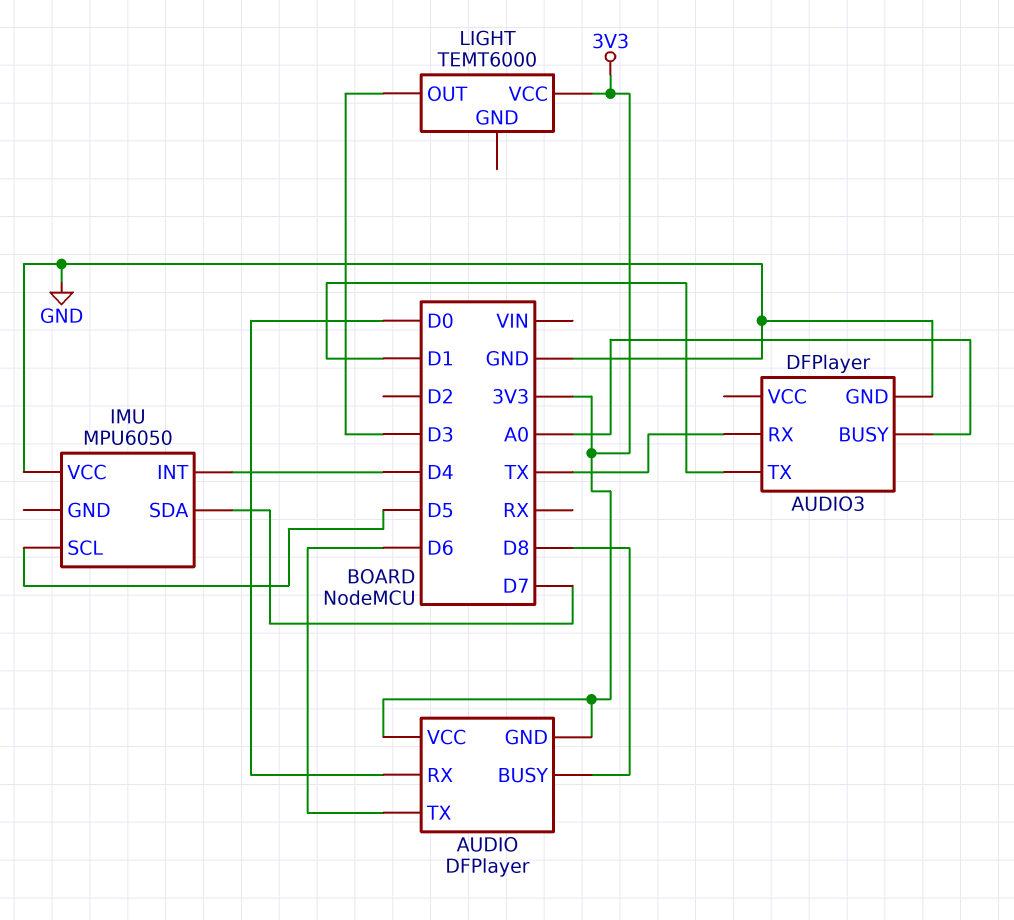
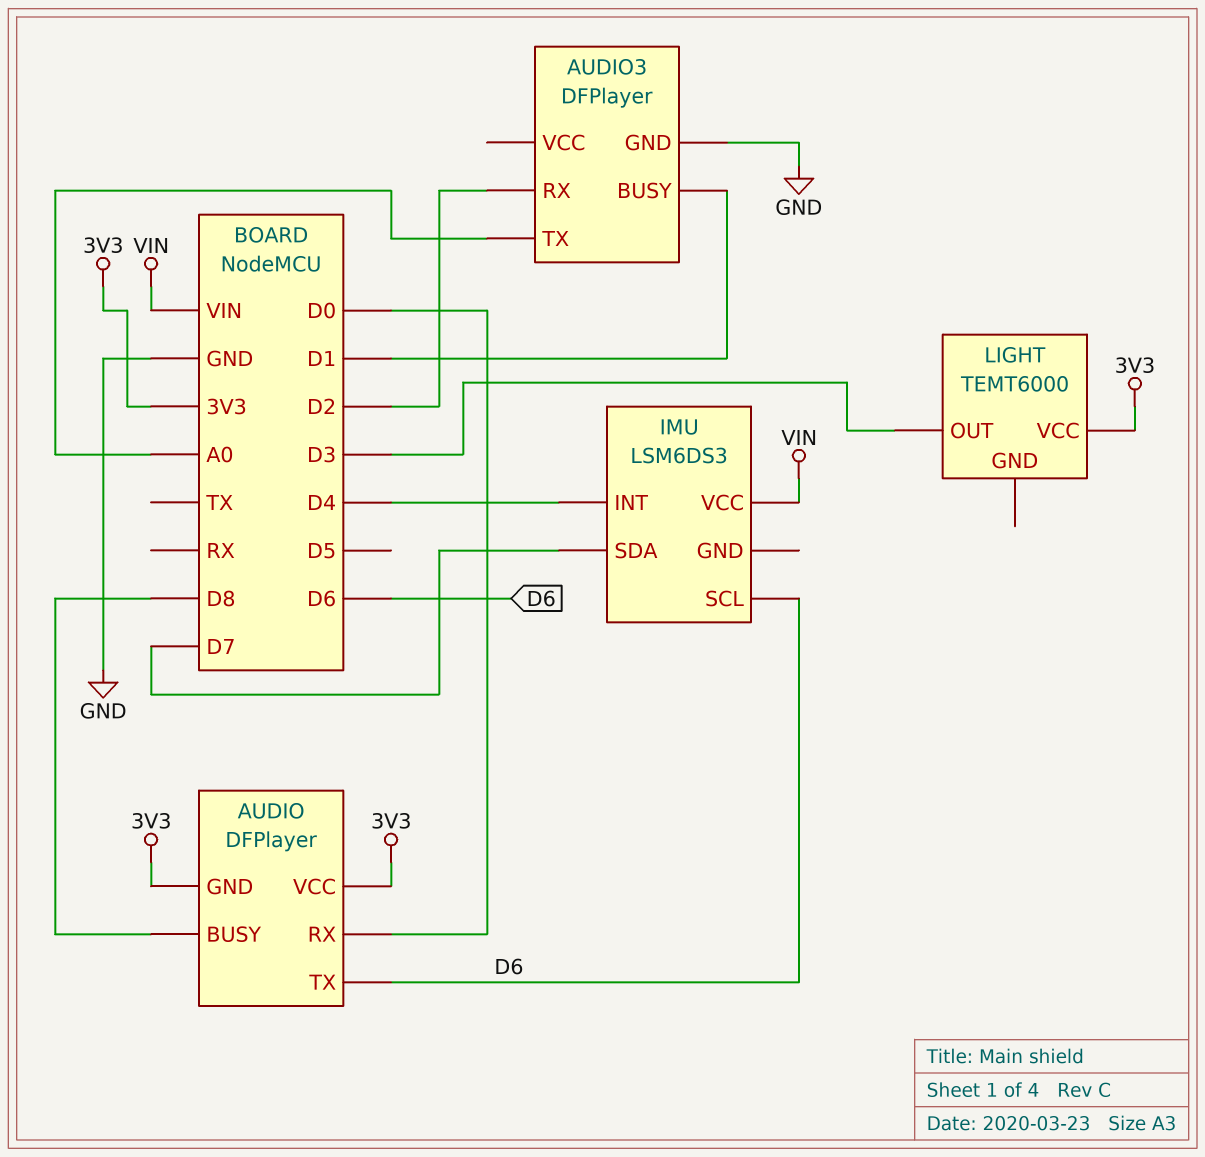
AUDIO3 pin BUSY: A0 -> D1
AUDIO3 pin RX: TX -> D2
AUDIO3 pin TX: D1 -> A0
IMU: MPU6050 -> LSM6DS3
IMU pin SCL: D5 -> D6
IMU pin VCC: GND -> VIN

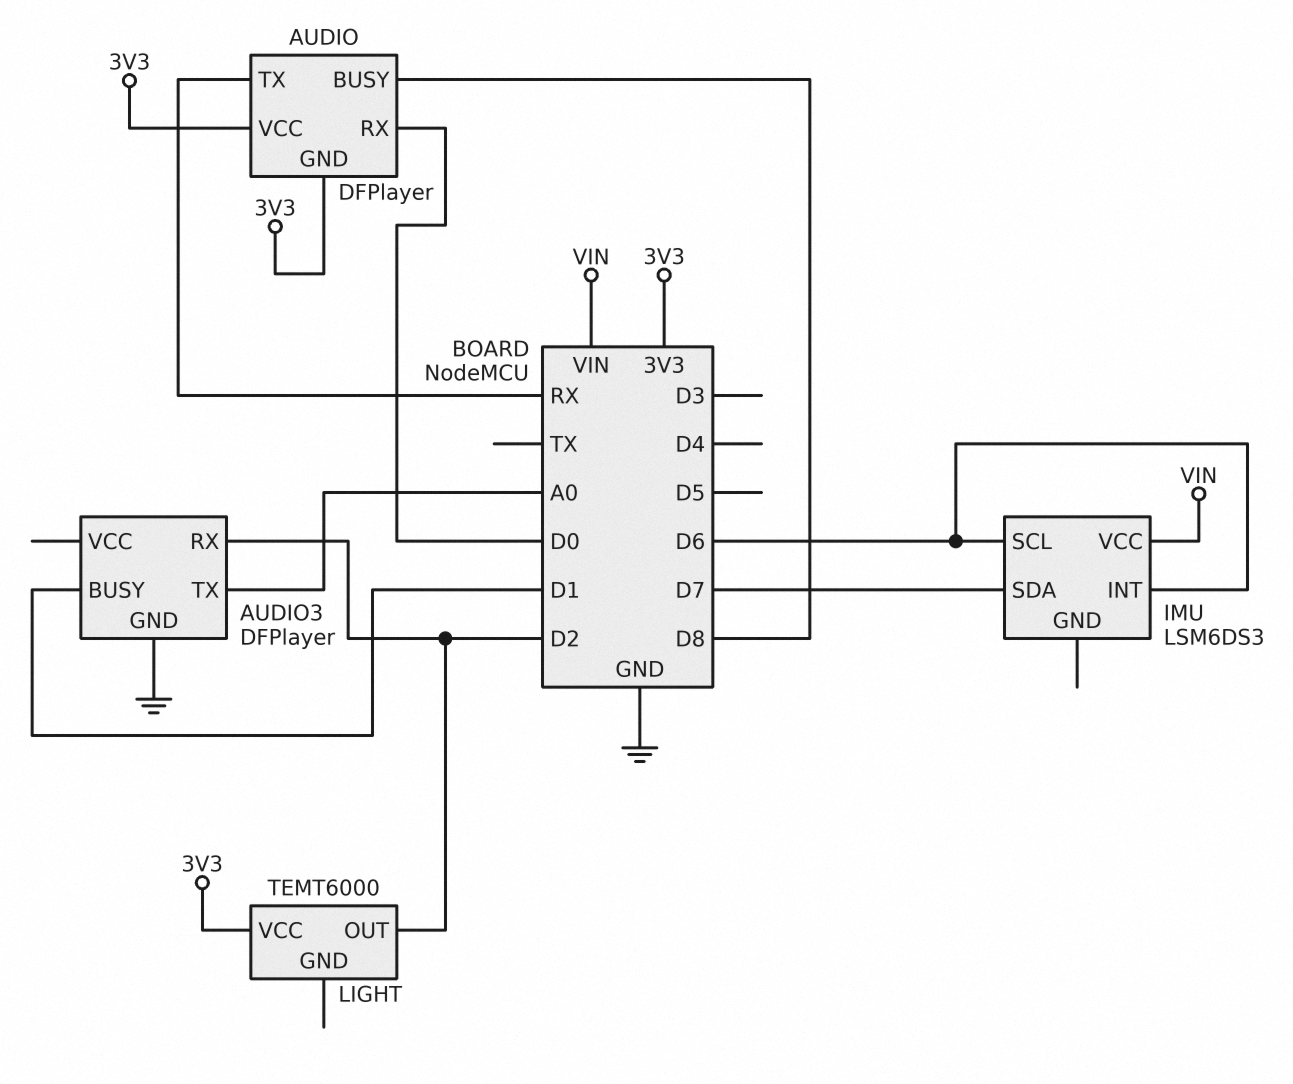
AUDIO pin TX: D6 -> RX
IMU pin INT: D4 -> D6
LIGHT pin OUT: D3 -> D2

